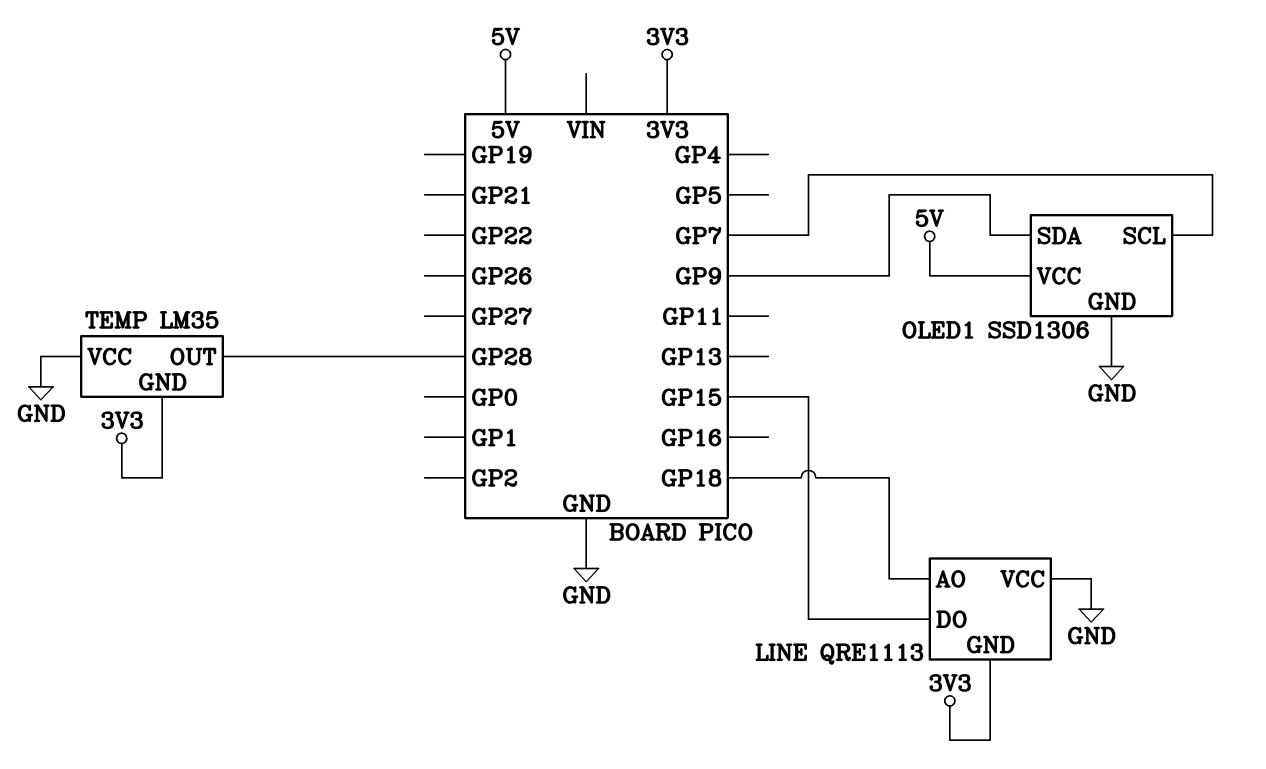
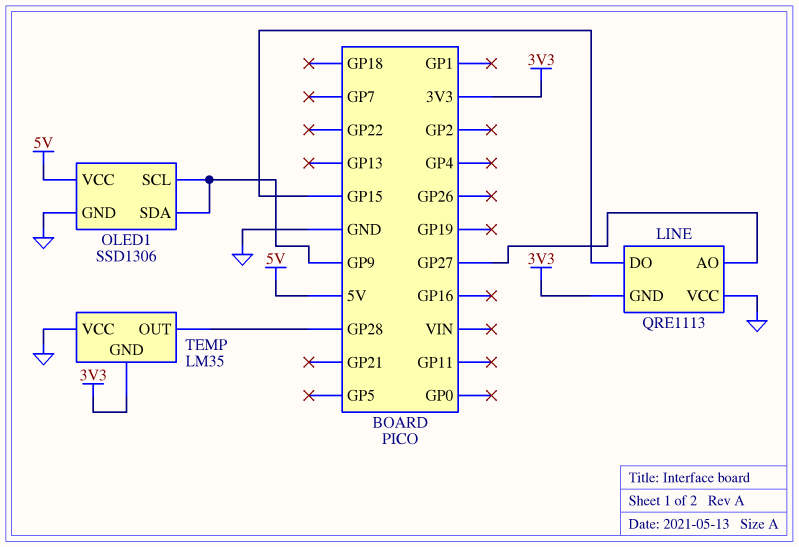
LINE pin AO: GP18 -> GP27
OLED1 pin SCL: GP7 -> GP9

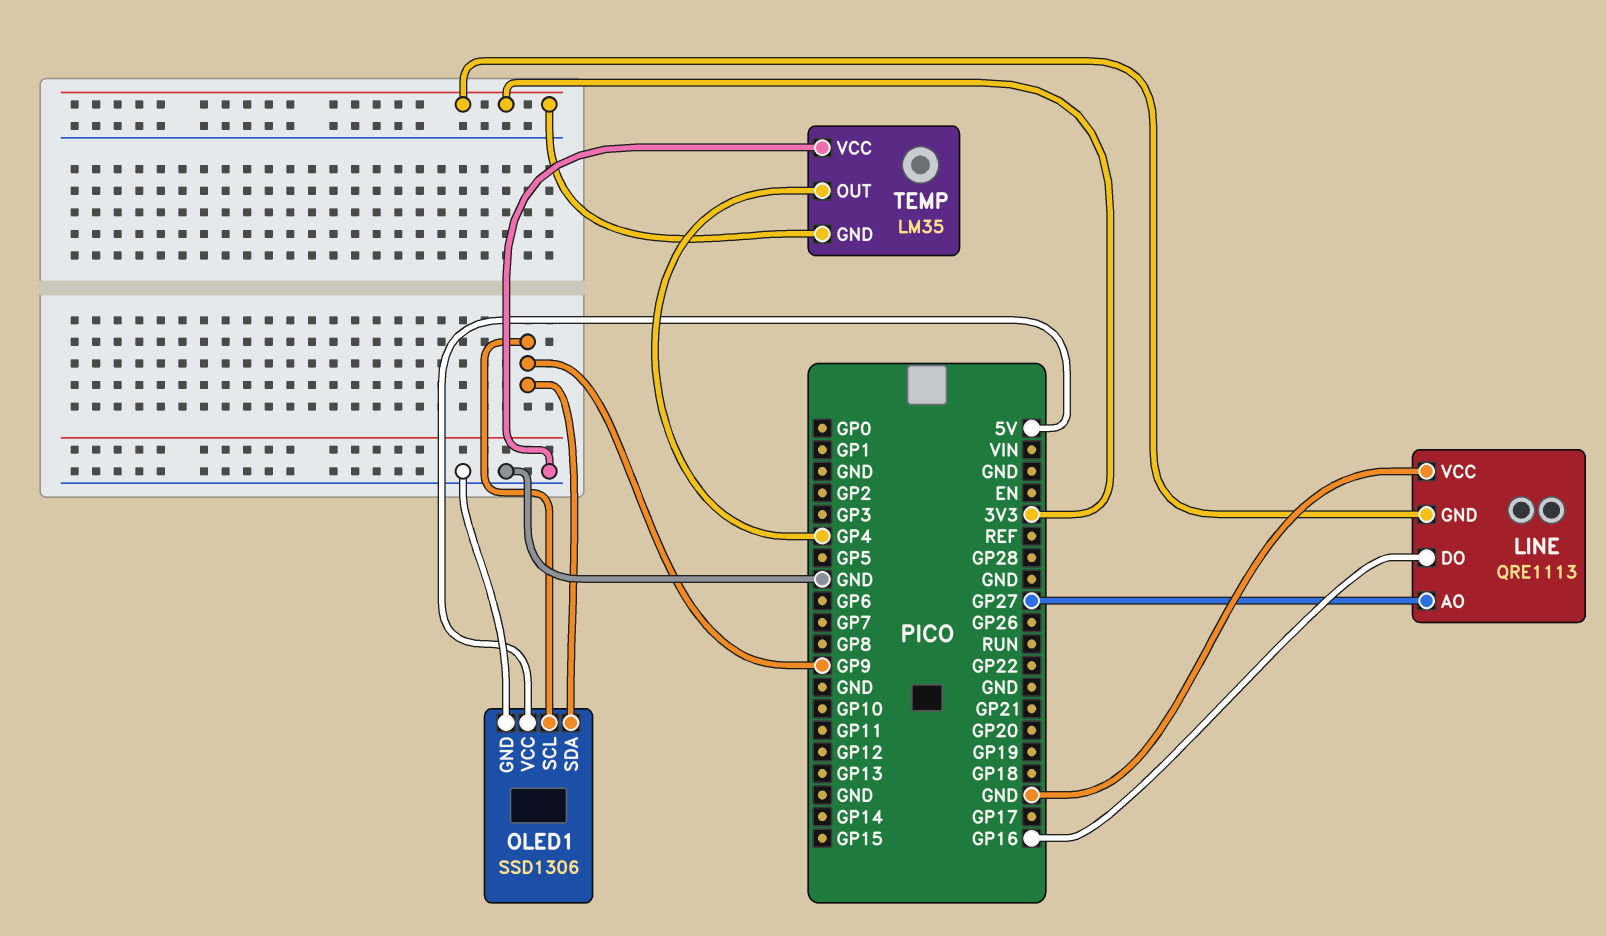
LINE pin DO: GP15 -> GP16
TEMP pin OUT: GP28 -> GP4

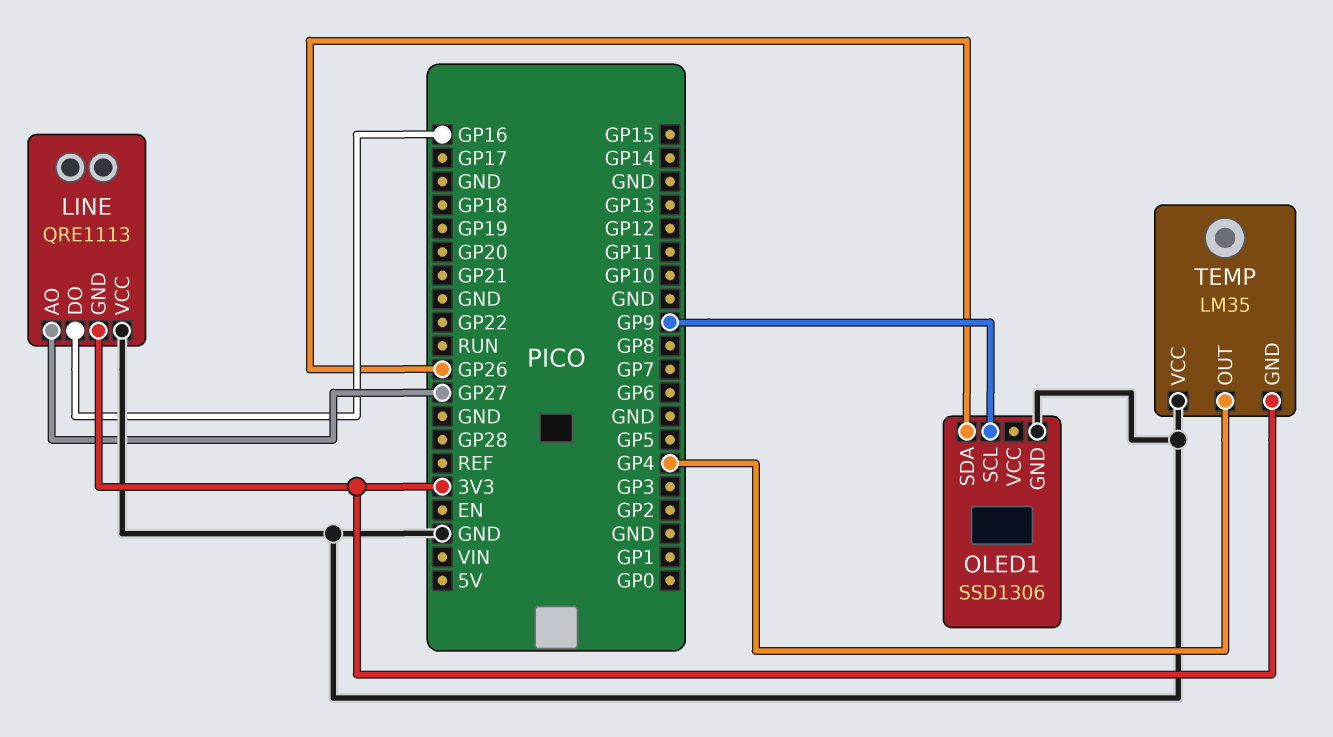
OLED1 pin SDA: GP9 -> GP26
OLED1 pin VCC: 5V -> none

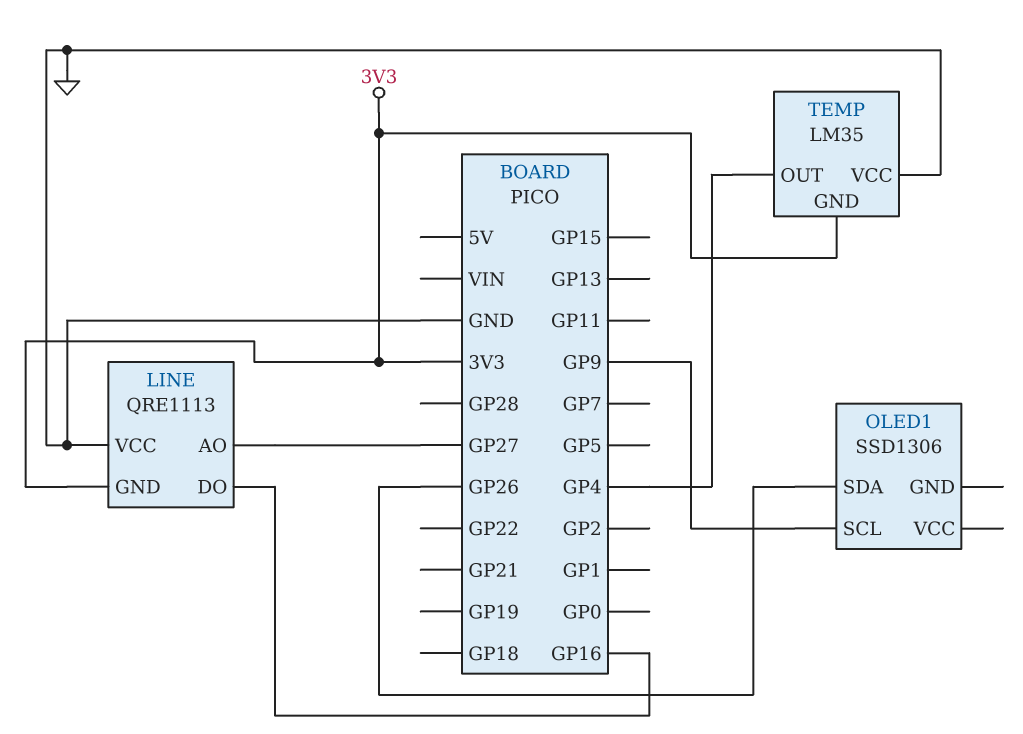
OLED1 pin GND: GND -> none

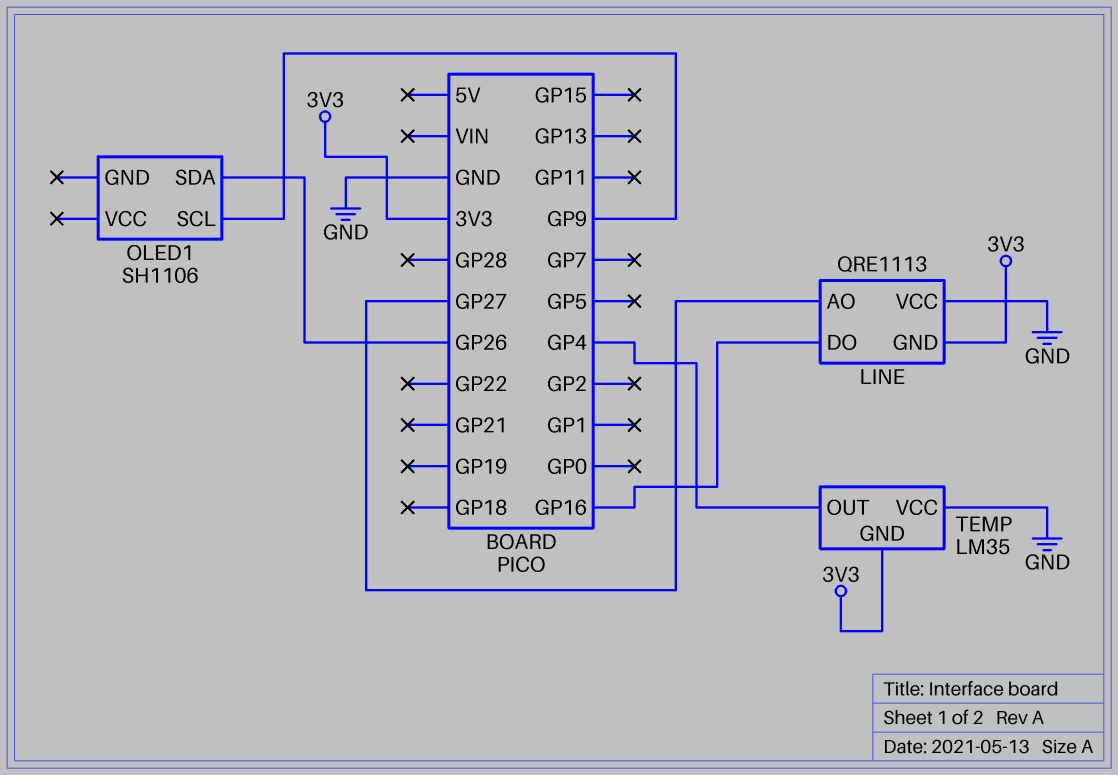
OLED1: SSD1306 -> SH1106

